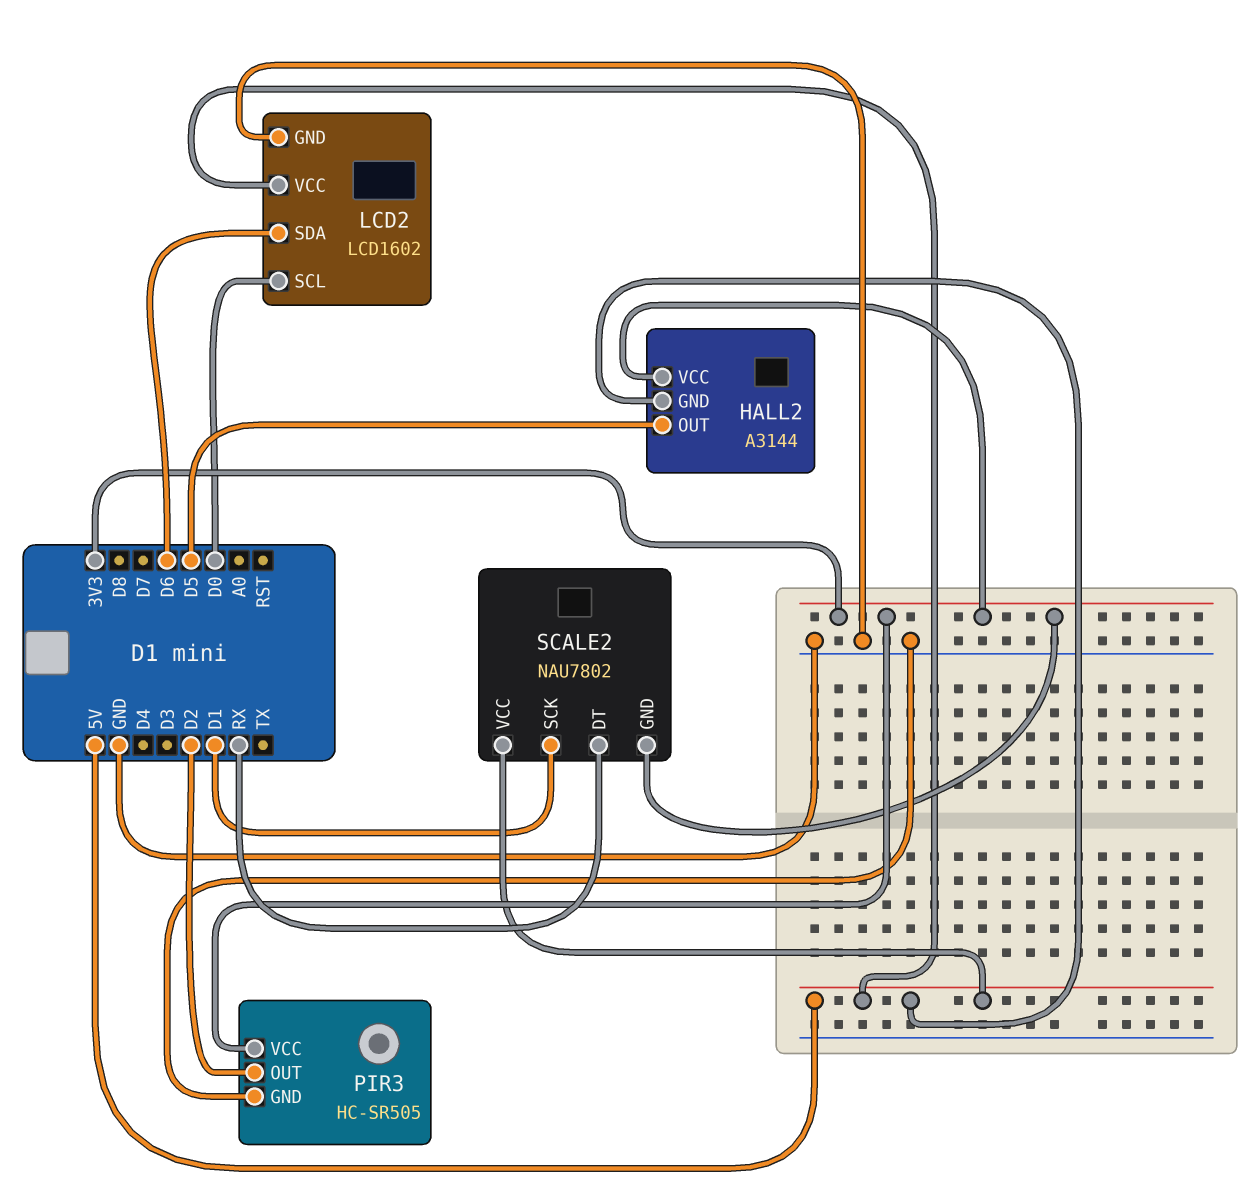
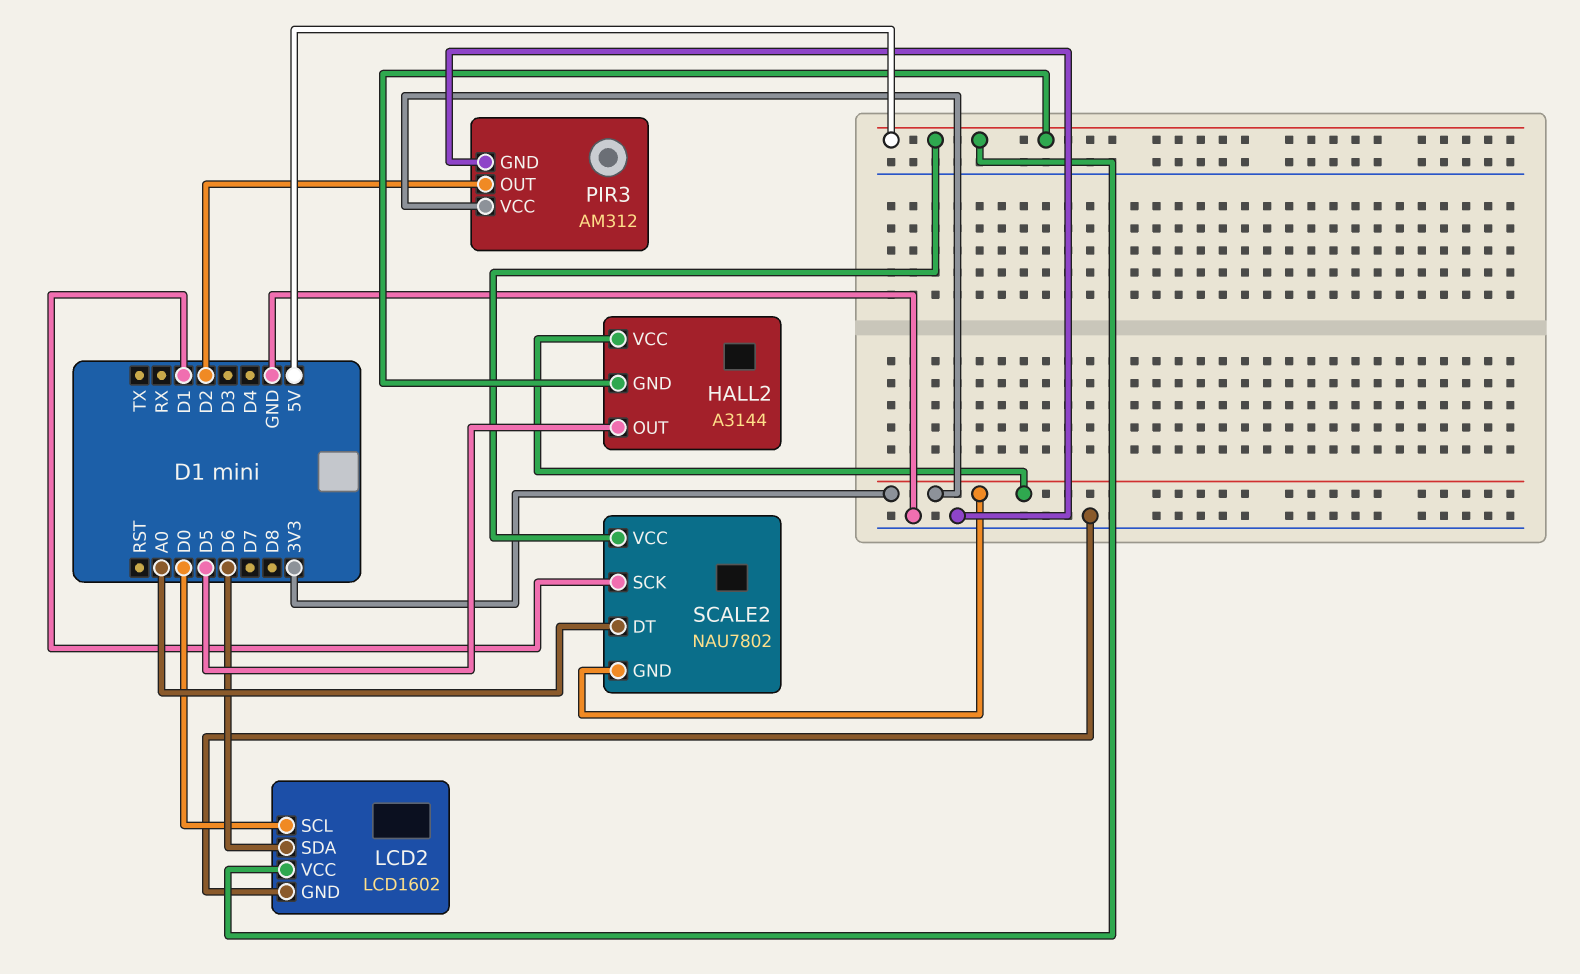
PIR3: HC-SR505 -> AM312
SCALE2 pin DT: RX -> A0

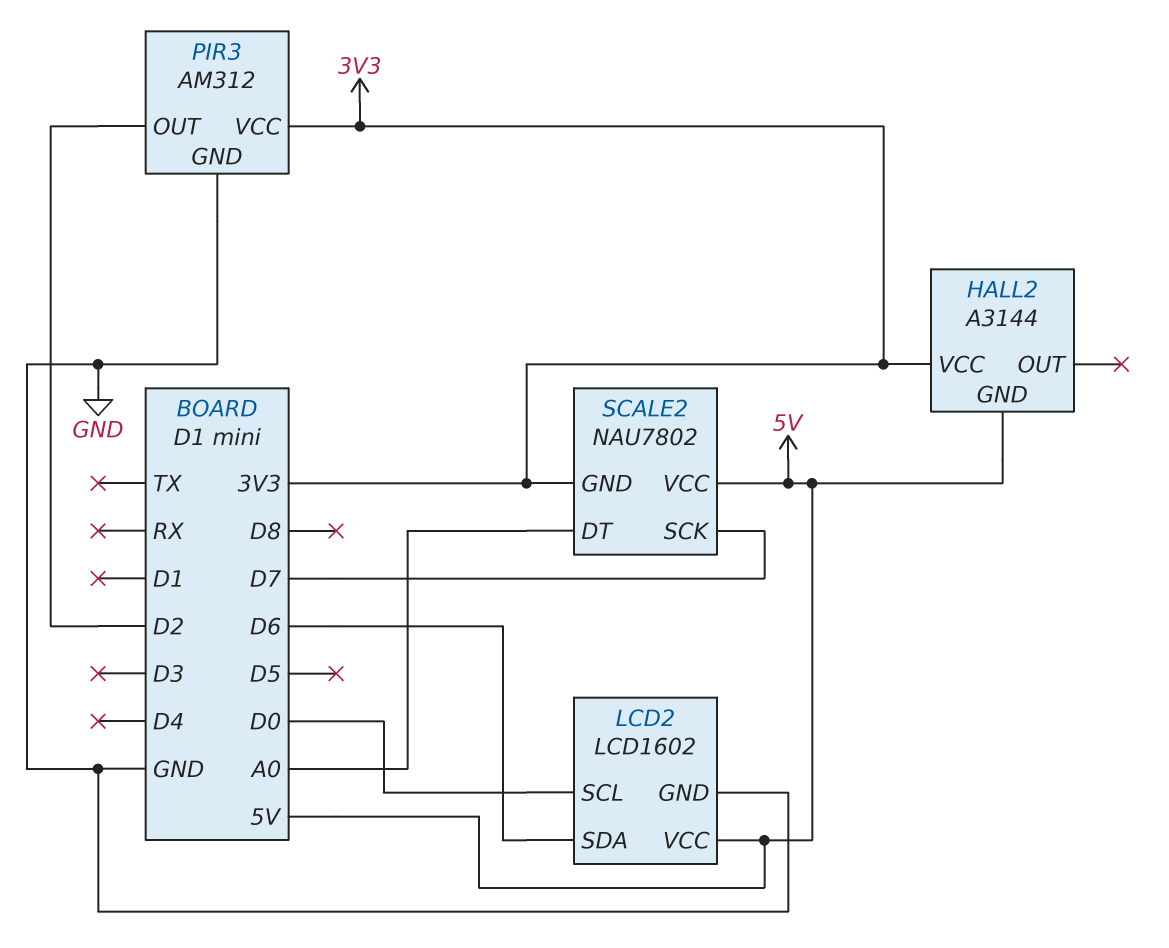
HALL2 pin OUT: D5 -> none
SCALE2 pin SCK: D1 -> D7

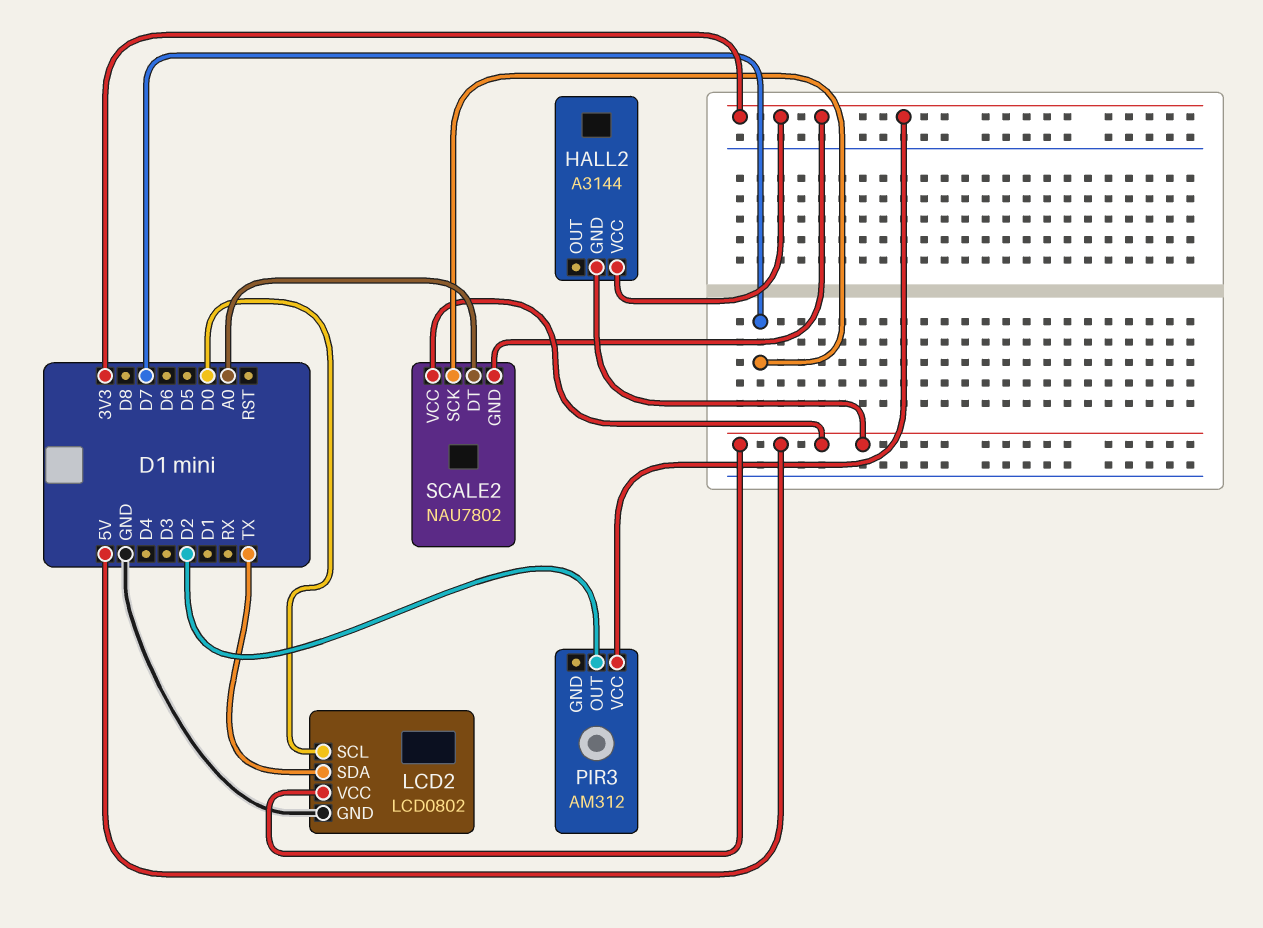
LCD2: LCD1602 -> LCD0802
LCD2 pin SDA: D6 -> TX
PIR3 pin GND: GND -> none

